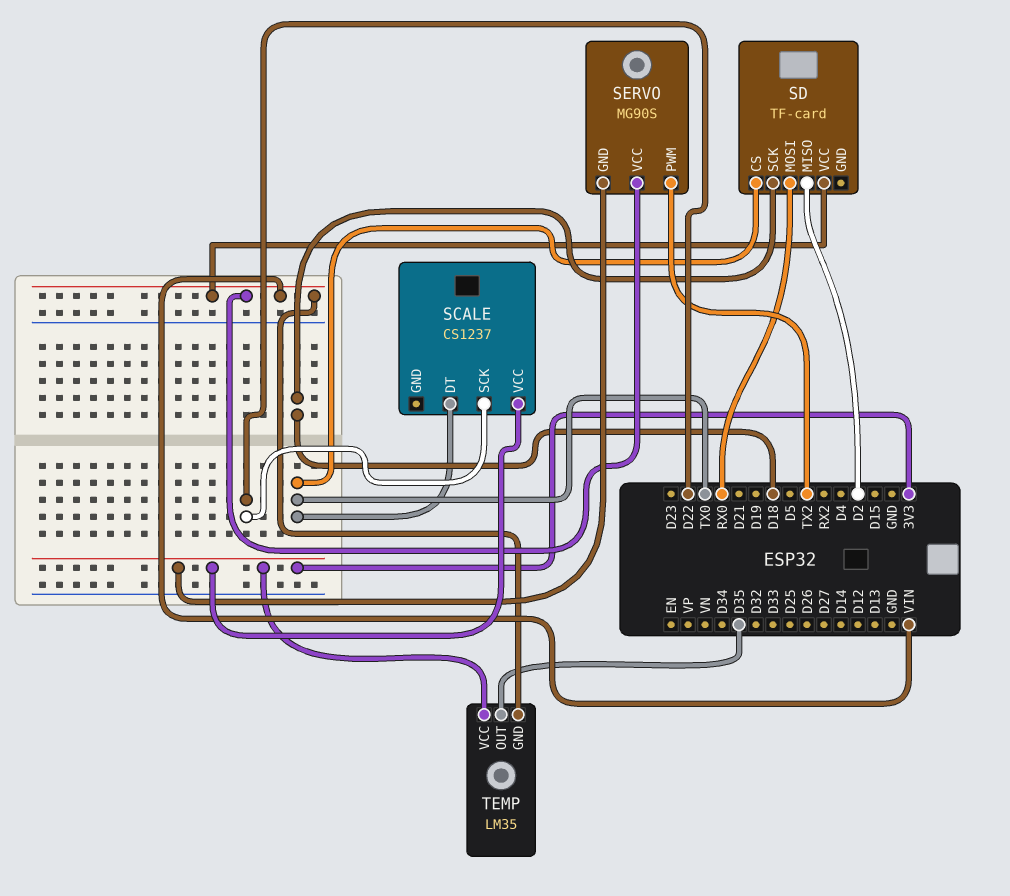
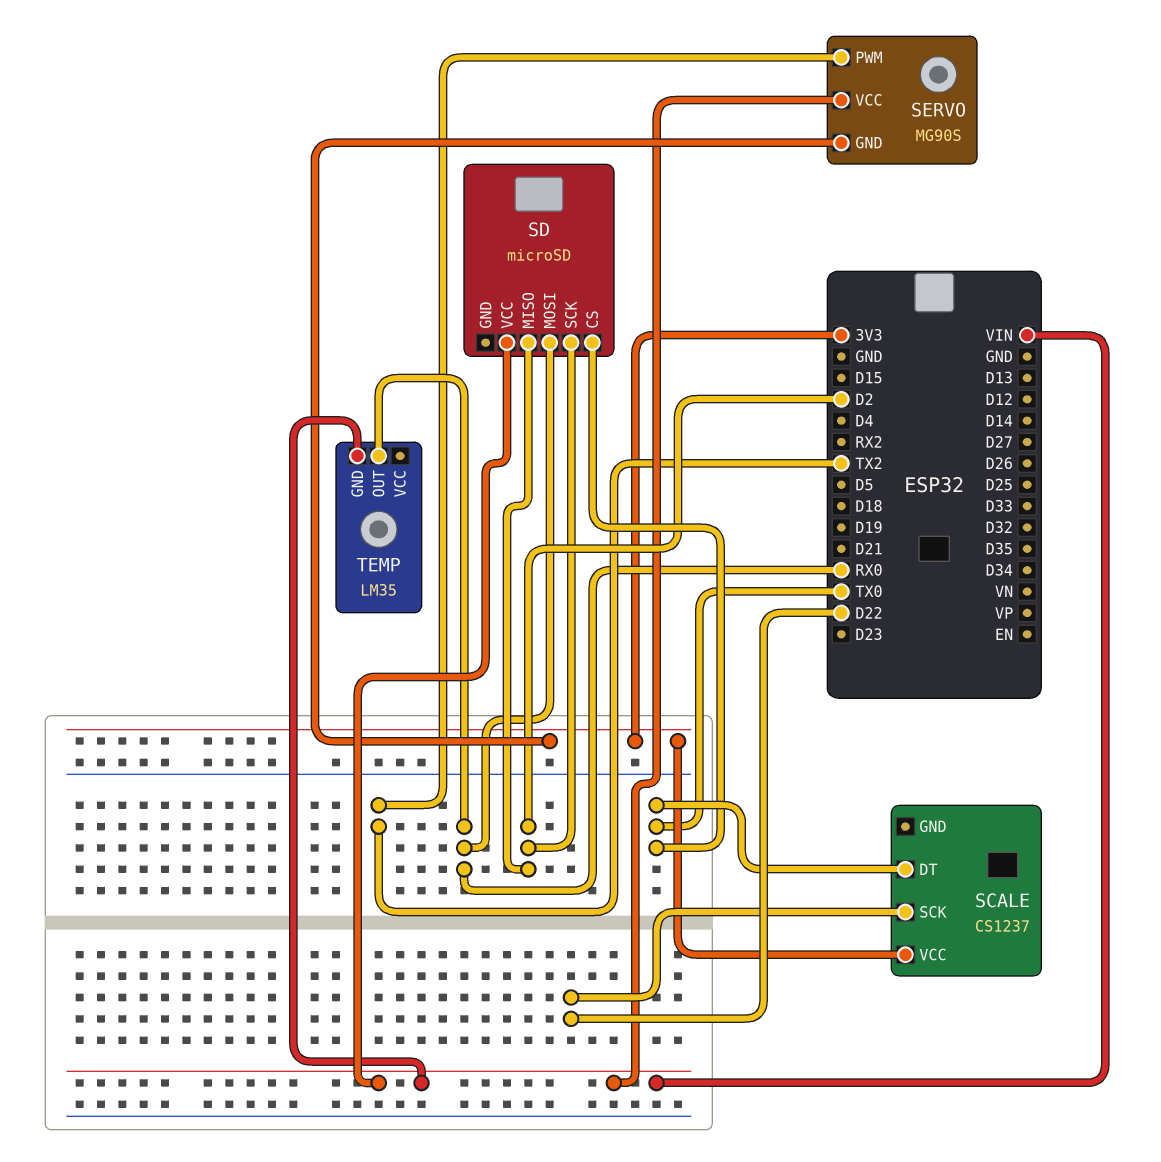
SD: TF-card -> microSD
SD pin SCK: D18 -> D2
TEMP pin OUT: D35 -> RX0
TEMP pin VCC: 3V3 -> none

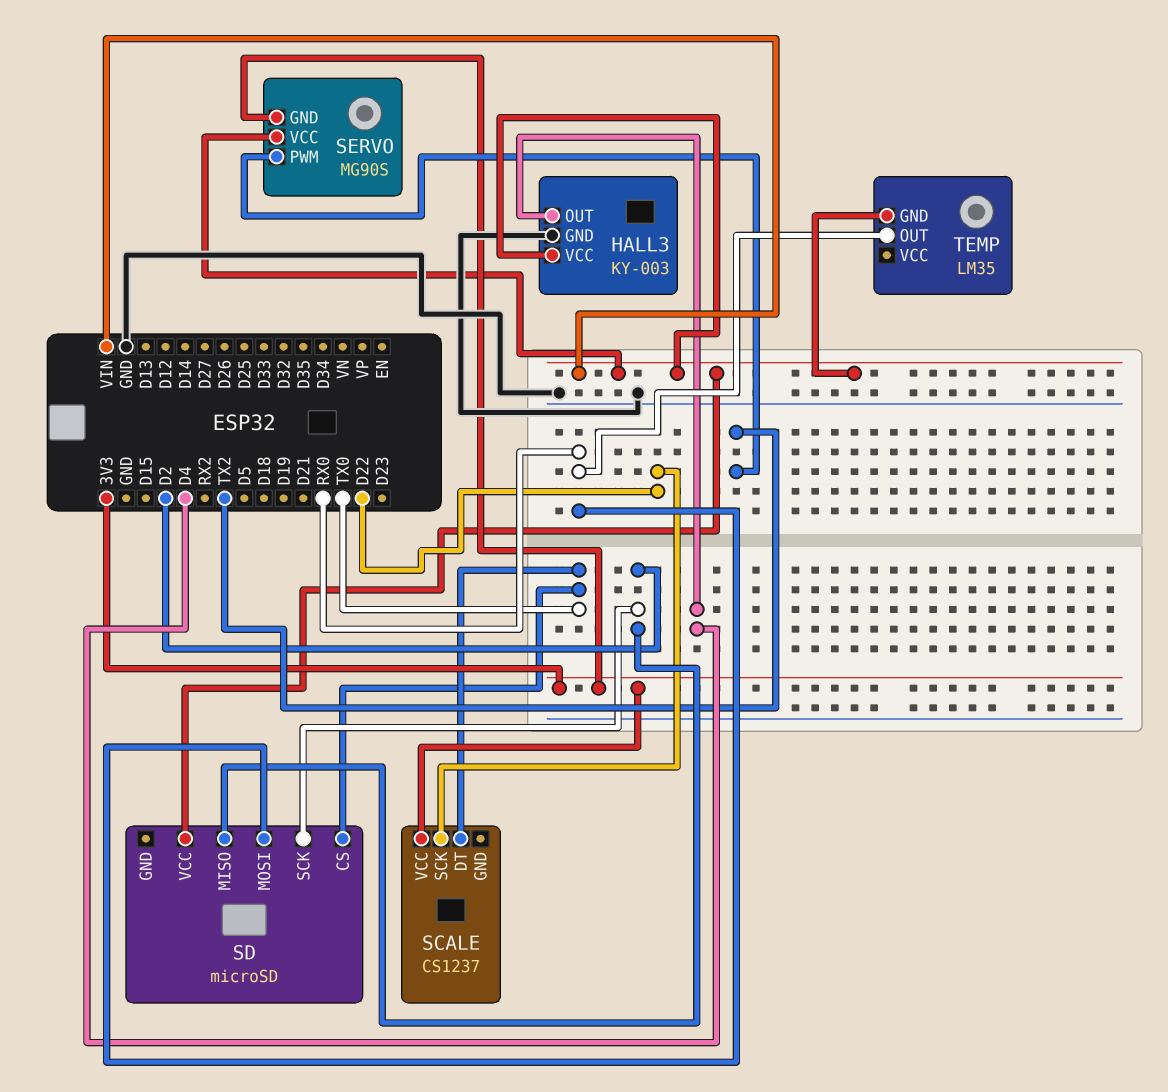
HALL3: none -> KY-003
HALL3 pin GND: none -> GND
HALL3 pin OUT: none -> D4
HALL3 pin VCC: none -> VIN

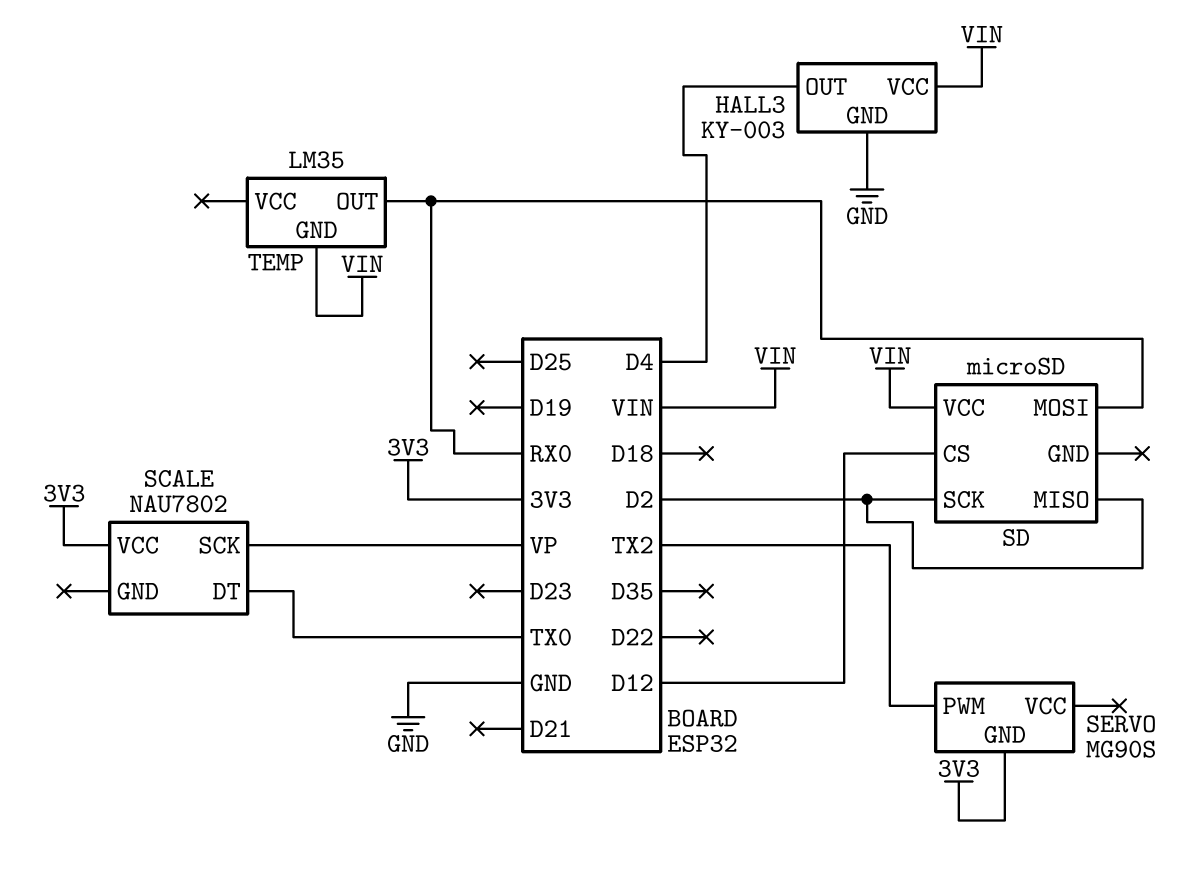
SCALE: CS1237 -> NAU7802
SCALE pin SCK: D22 -> VP
SD pin CS: TX0 -> D12
SERVO pin VCC: VIN -> none

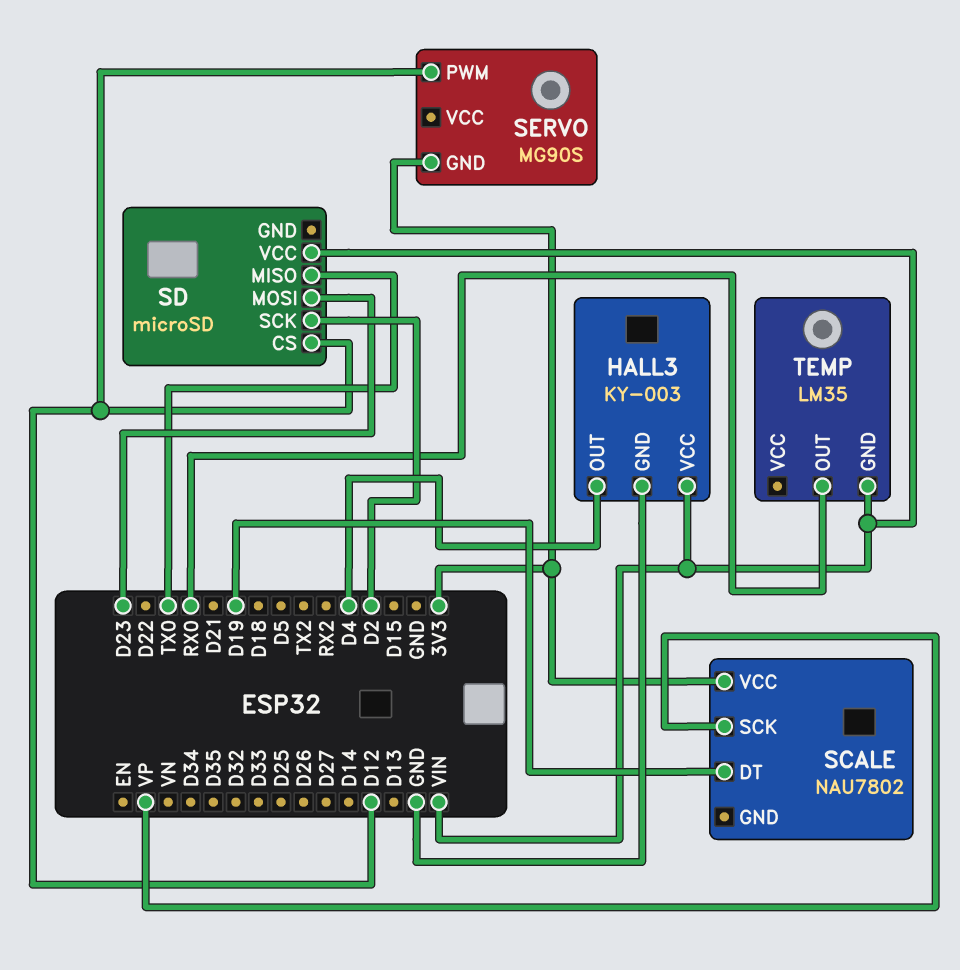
SCALE pin DT: TX0 -> D19
SD pin MISO: D2 -> TX0
SD pin MOSI: RX0 -> D23
SERVO pin PWM: TX2 -> D12

